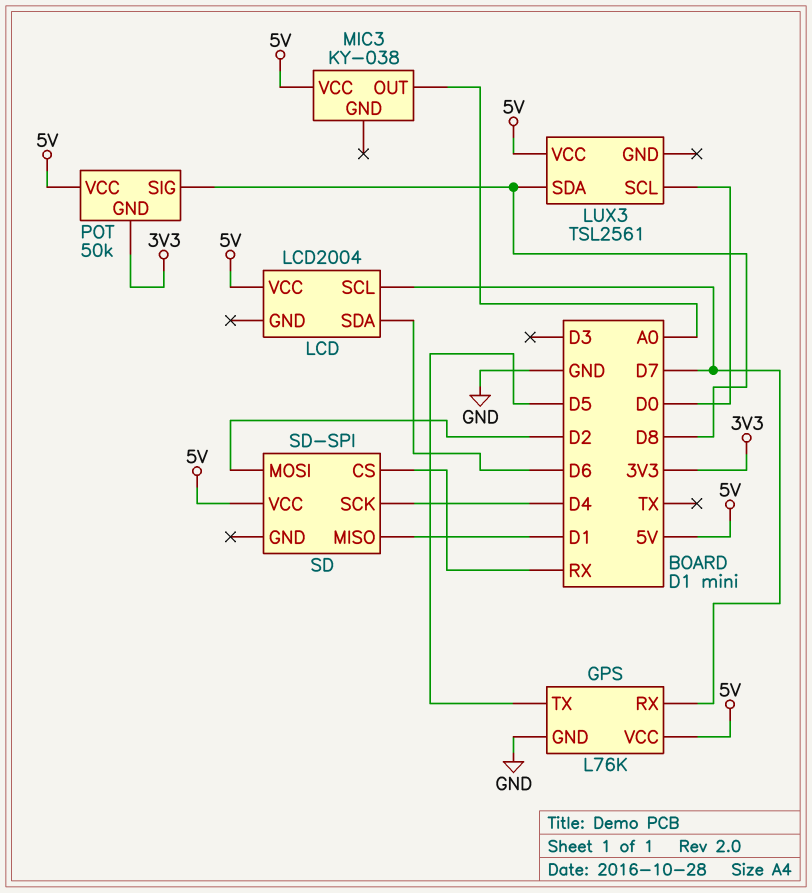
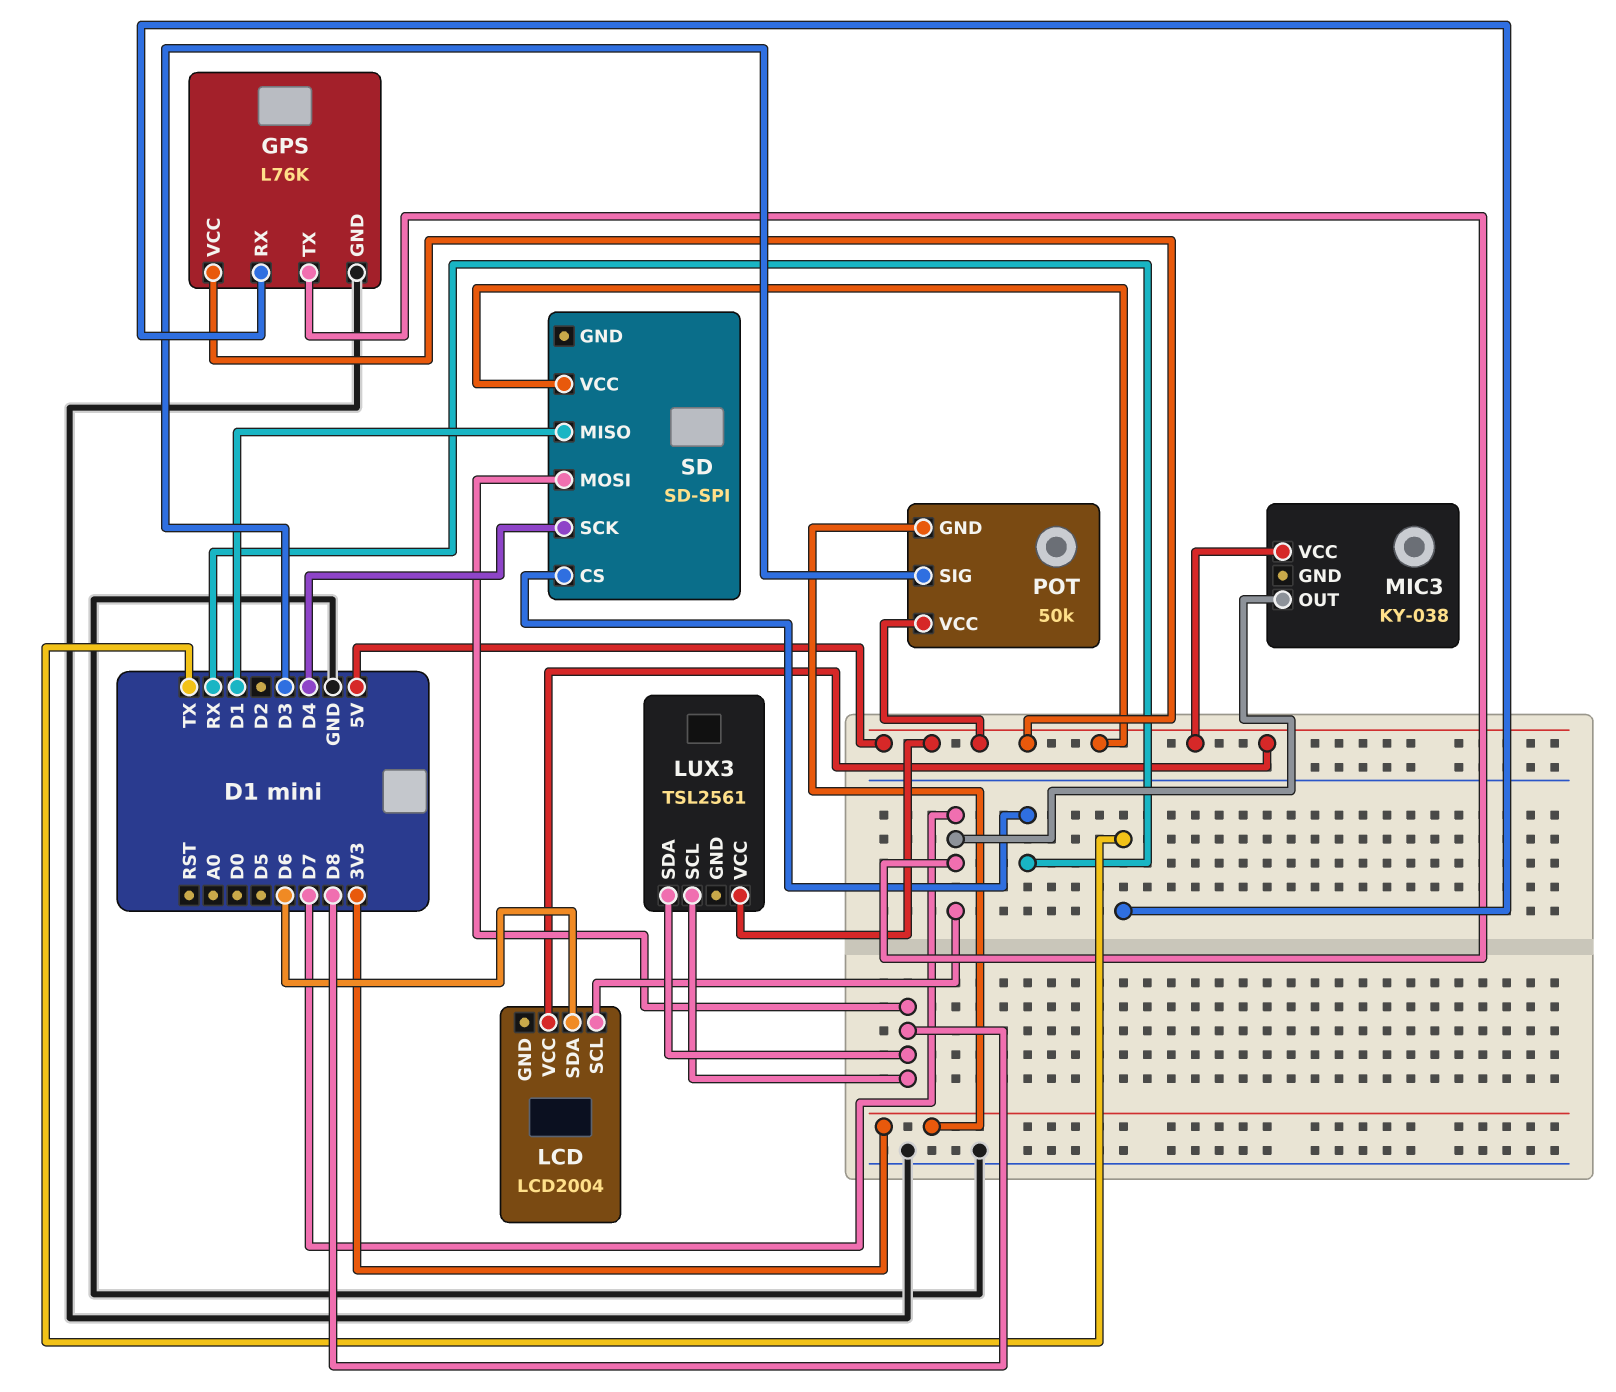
GPS pin RX: D7 -> TX
GPS pin TX: D5 -> D7
LUX3 pin SCL: D0 -> D8
MIC3 pin OUT: A0 -> D7
POT pin SIG: D8 -> D3
SD pin MOSI: D2 -> D8

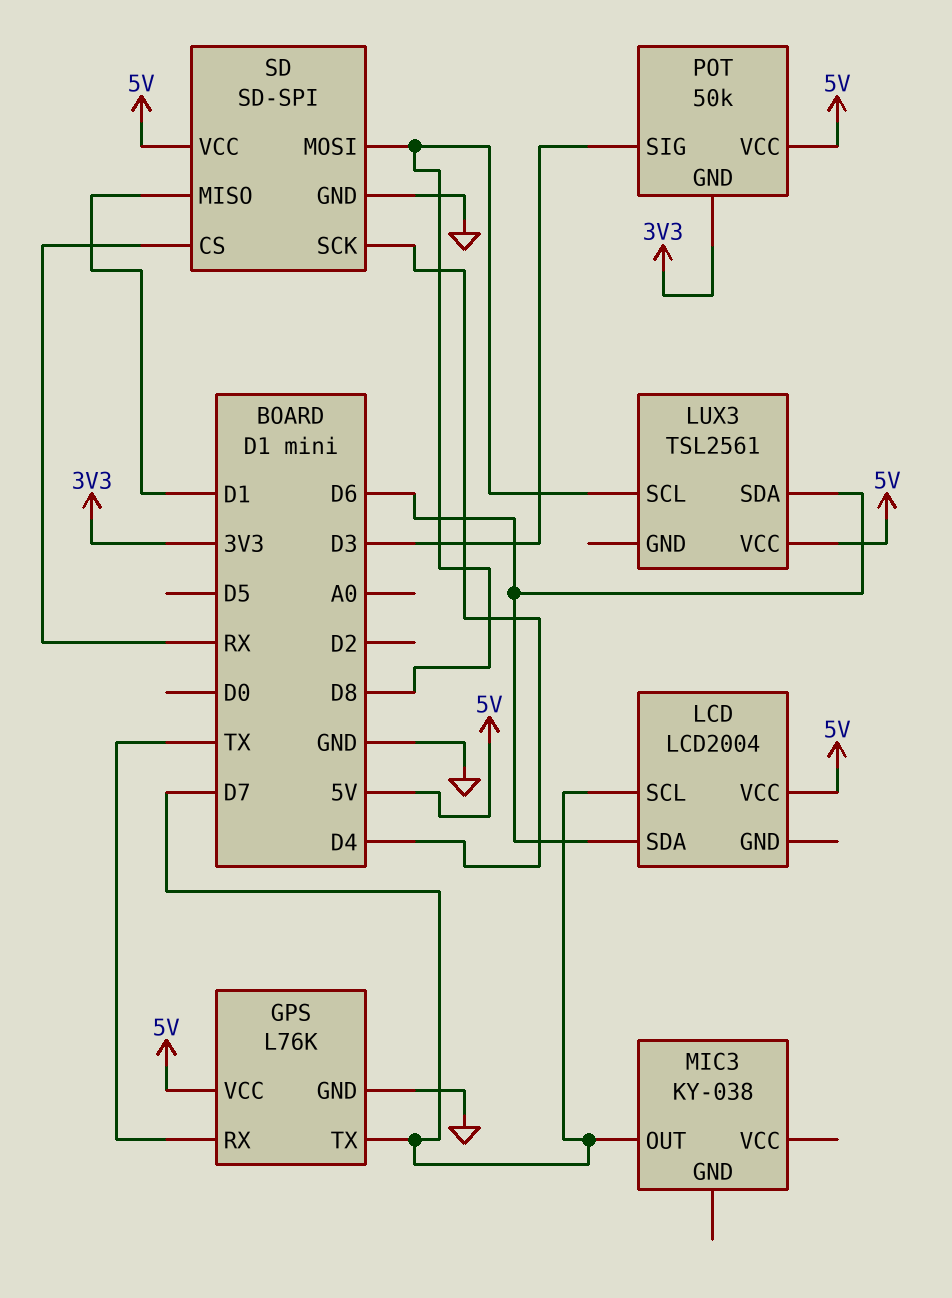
LUX3 pin SDA: D8 -> D6
MIC3 pin VCC: 5V -> none
SD pin GND: none -> GND

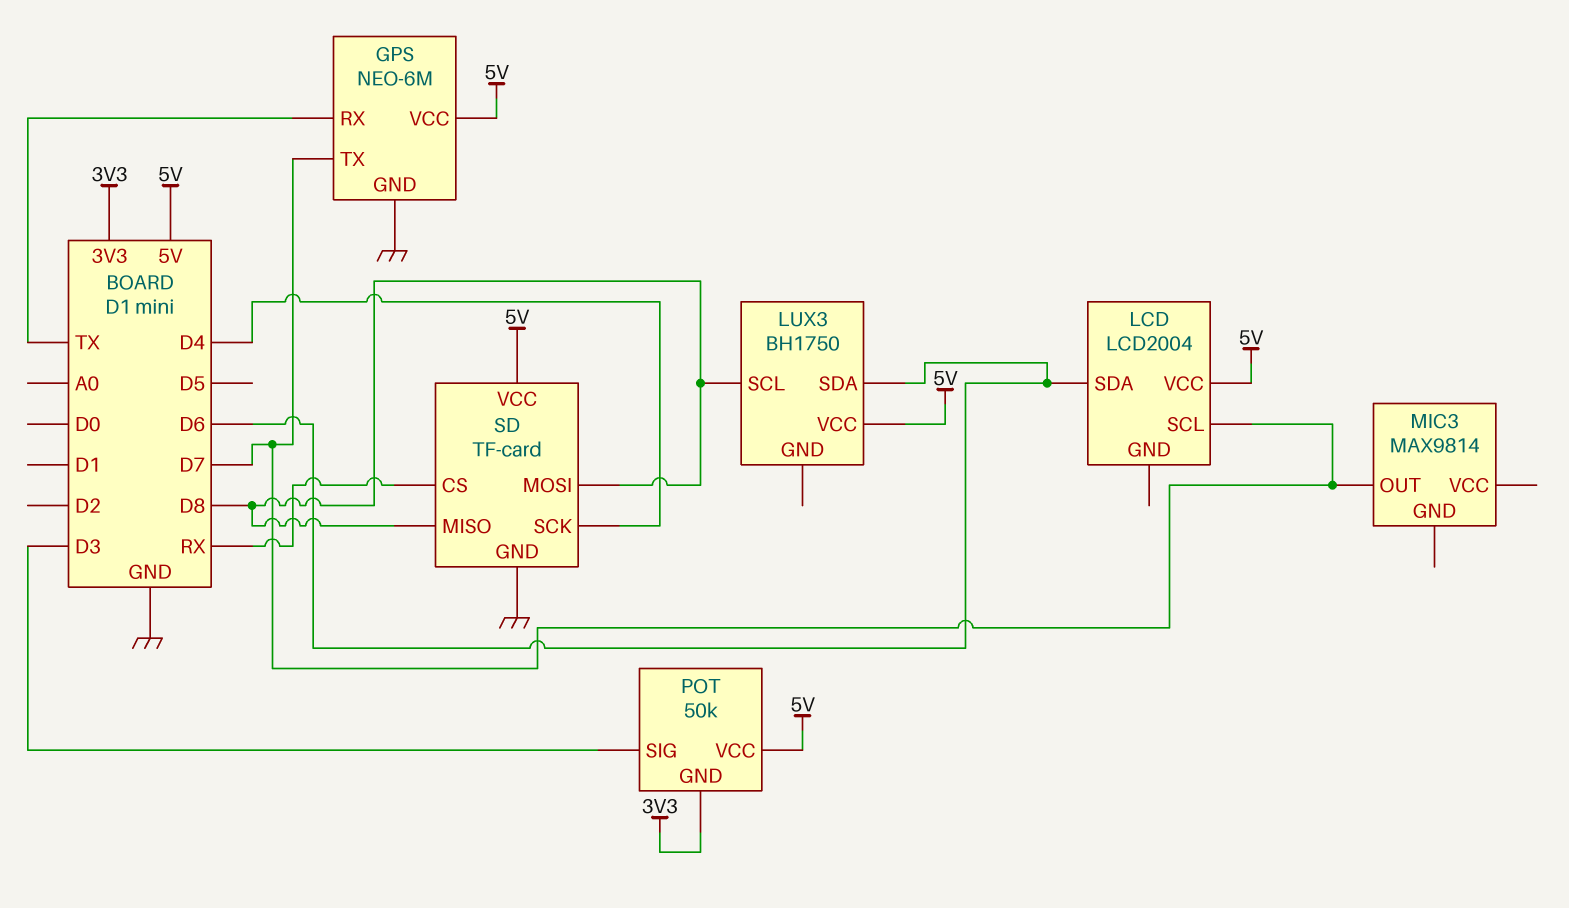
GPS: L76K -> NEO-6M
LUX3: TSL2561 -> BH1750
MIC3: KY-038 -> MAX9814
SD: SD-SPI -> TF-card
SD pin MISO: D1 -> D8

